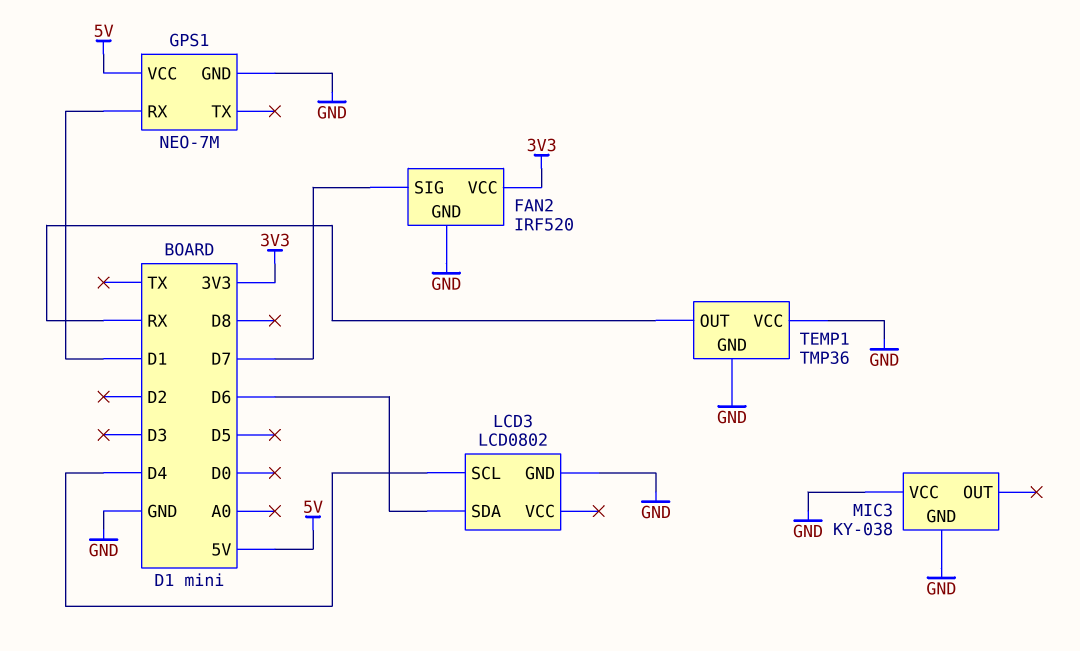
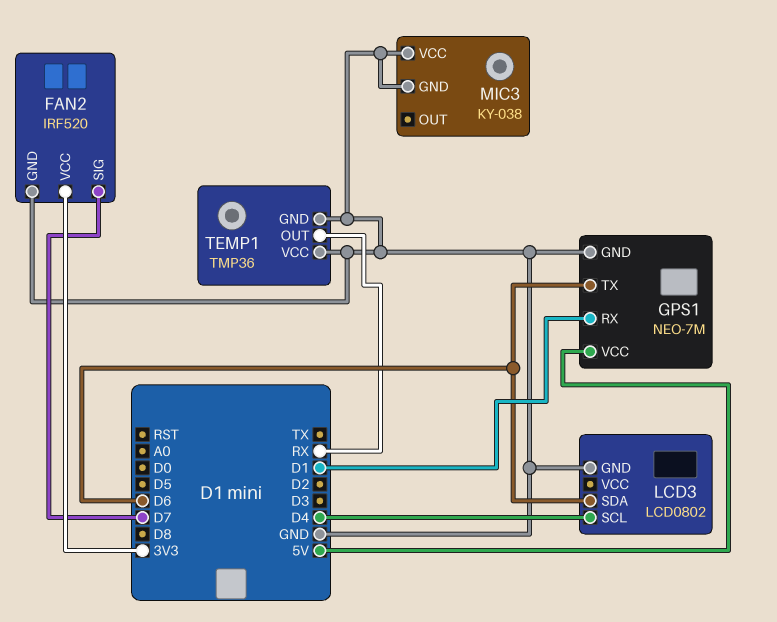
GPS1 pin TX: none -> D6

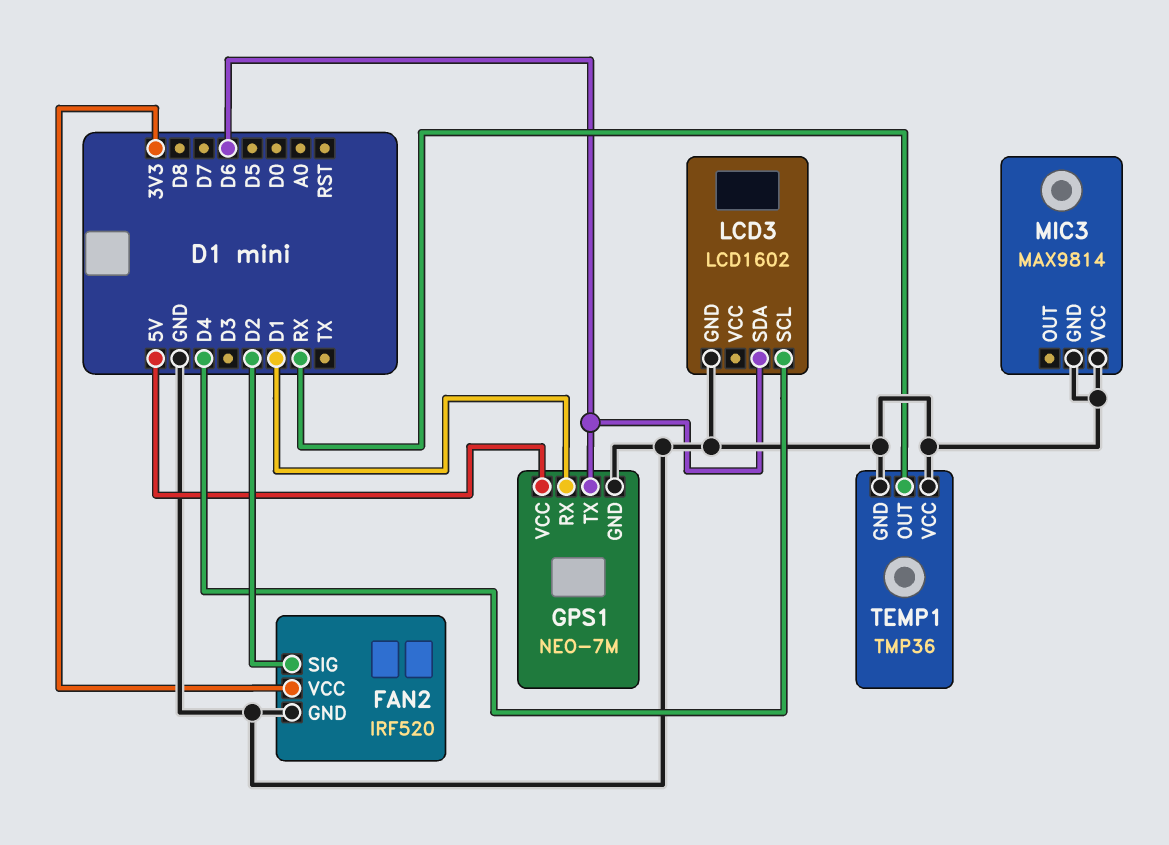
FAN2 pin SIG: D7 -> D2
LCD3: LCD0802 -> LCD1602
MIC3: KY-038 -> MAX9814

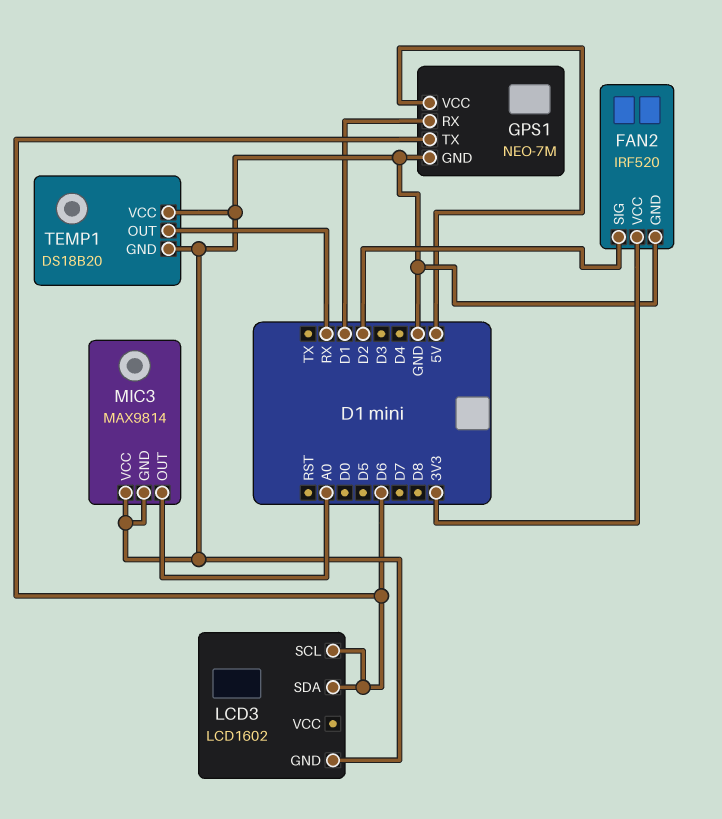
LCD3 pin SCL: D4 -> D6
MIC3 pin OUT: none -> A0
TEMP1: TMP36 -> DS18B20

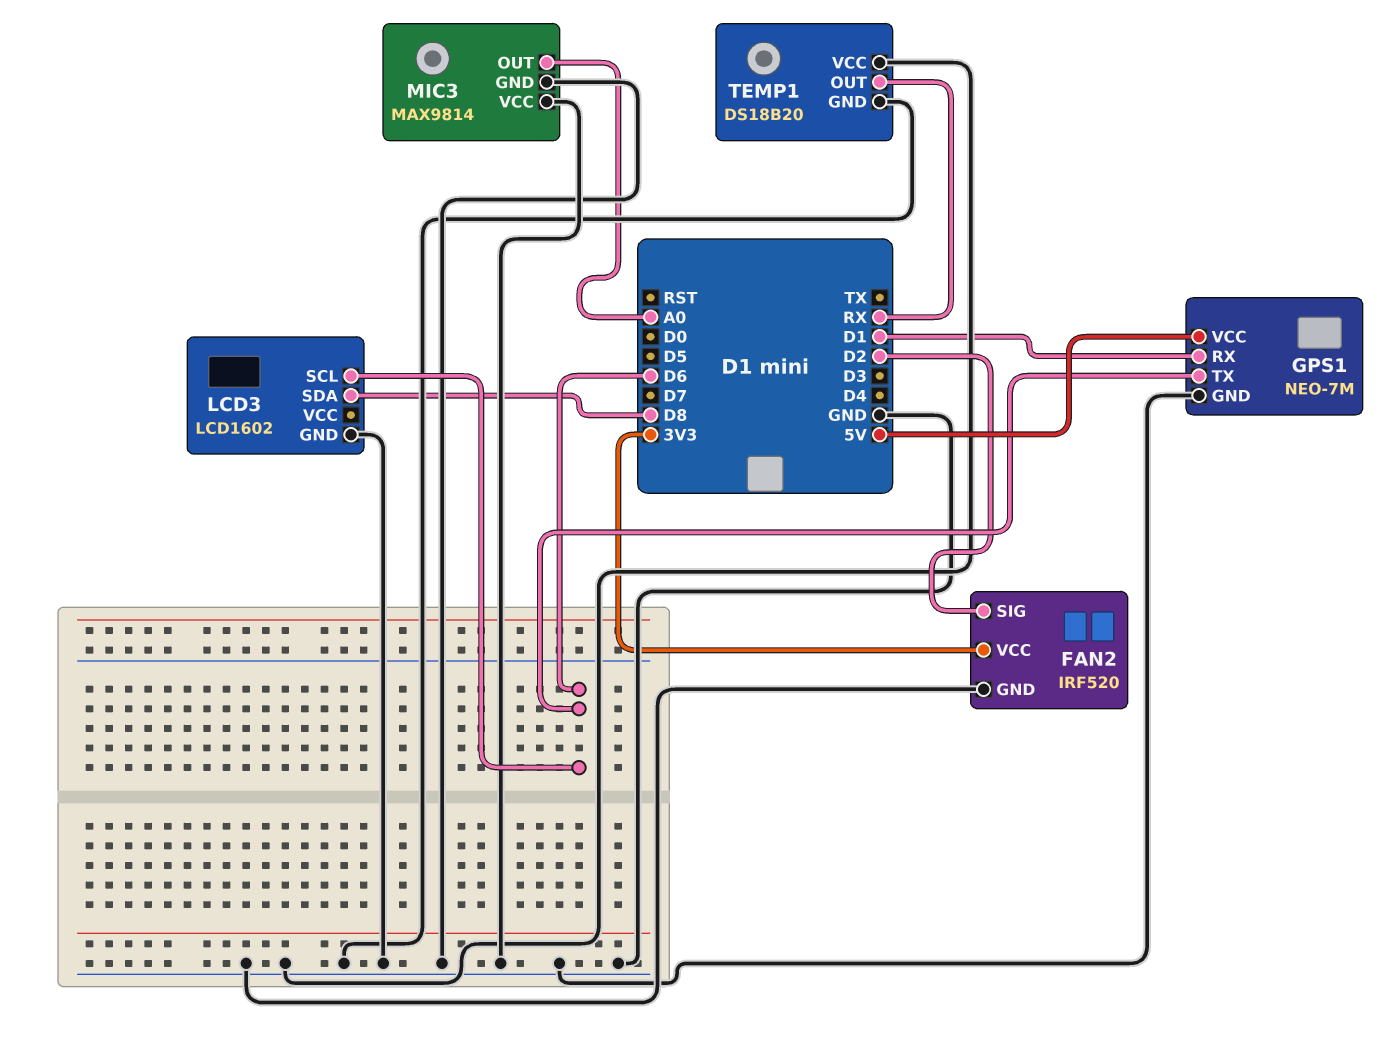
LCD3 pin SDA: D6 -> D8

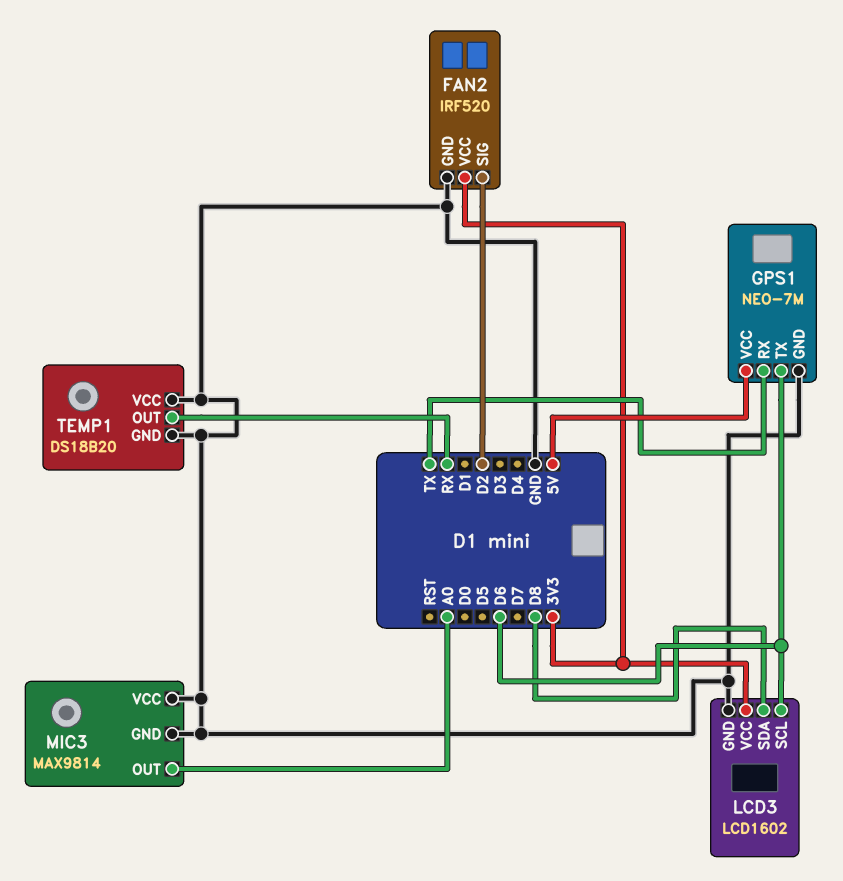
GPS1 pin RX: D1 -> TX
LCD3 pin VCC: none -> 3V3

